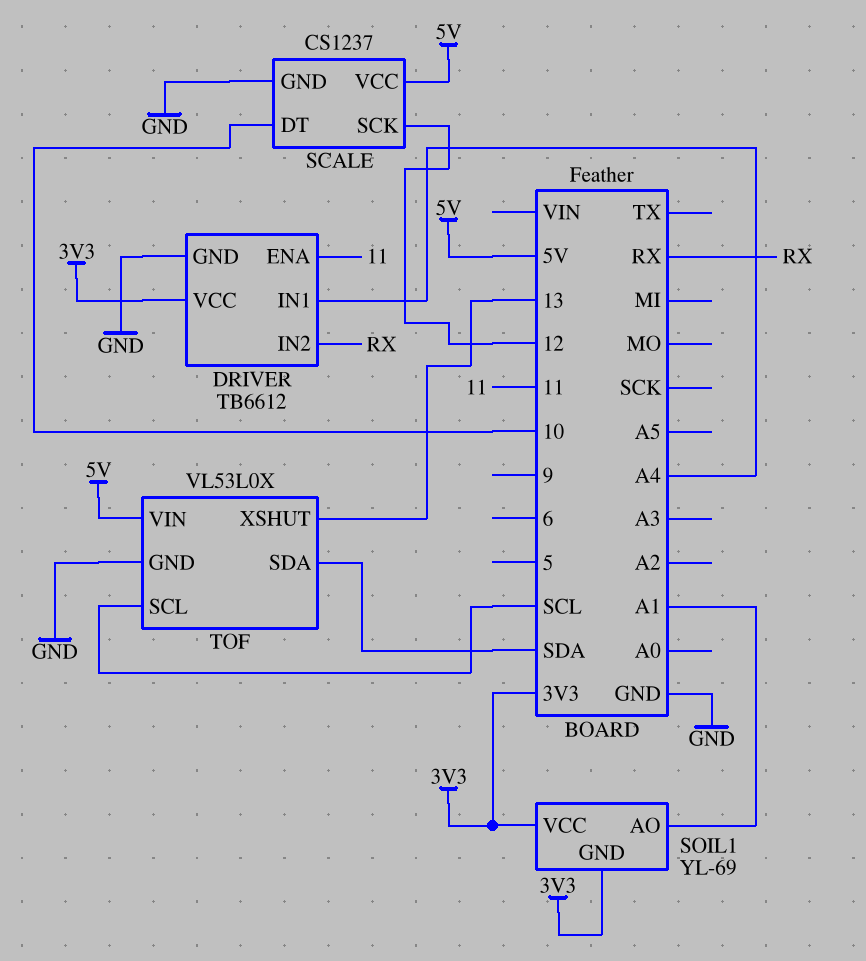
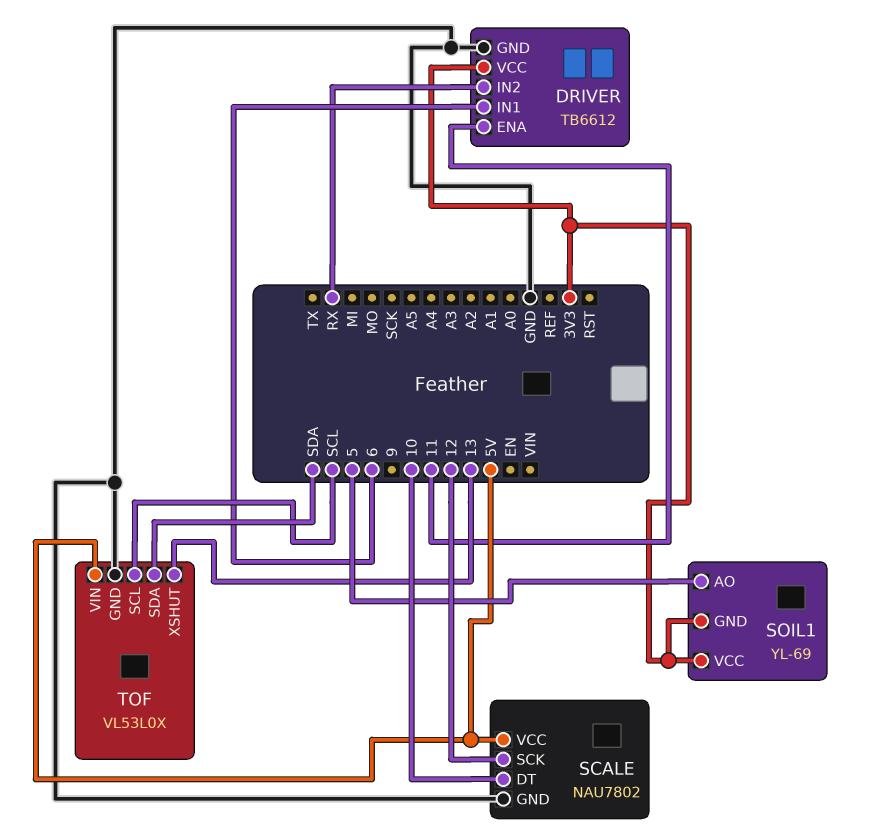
DRIVER pin IN1: A4 -> 6
SCALE: CS1237 -> NAU7802
SOIL1 pin AO: A1 -> 5

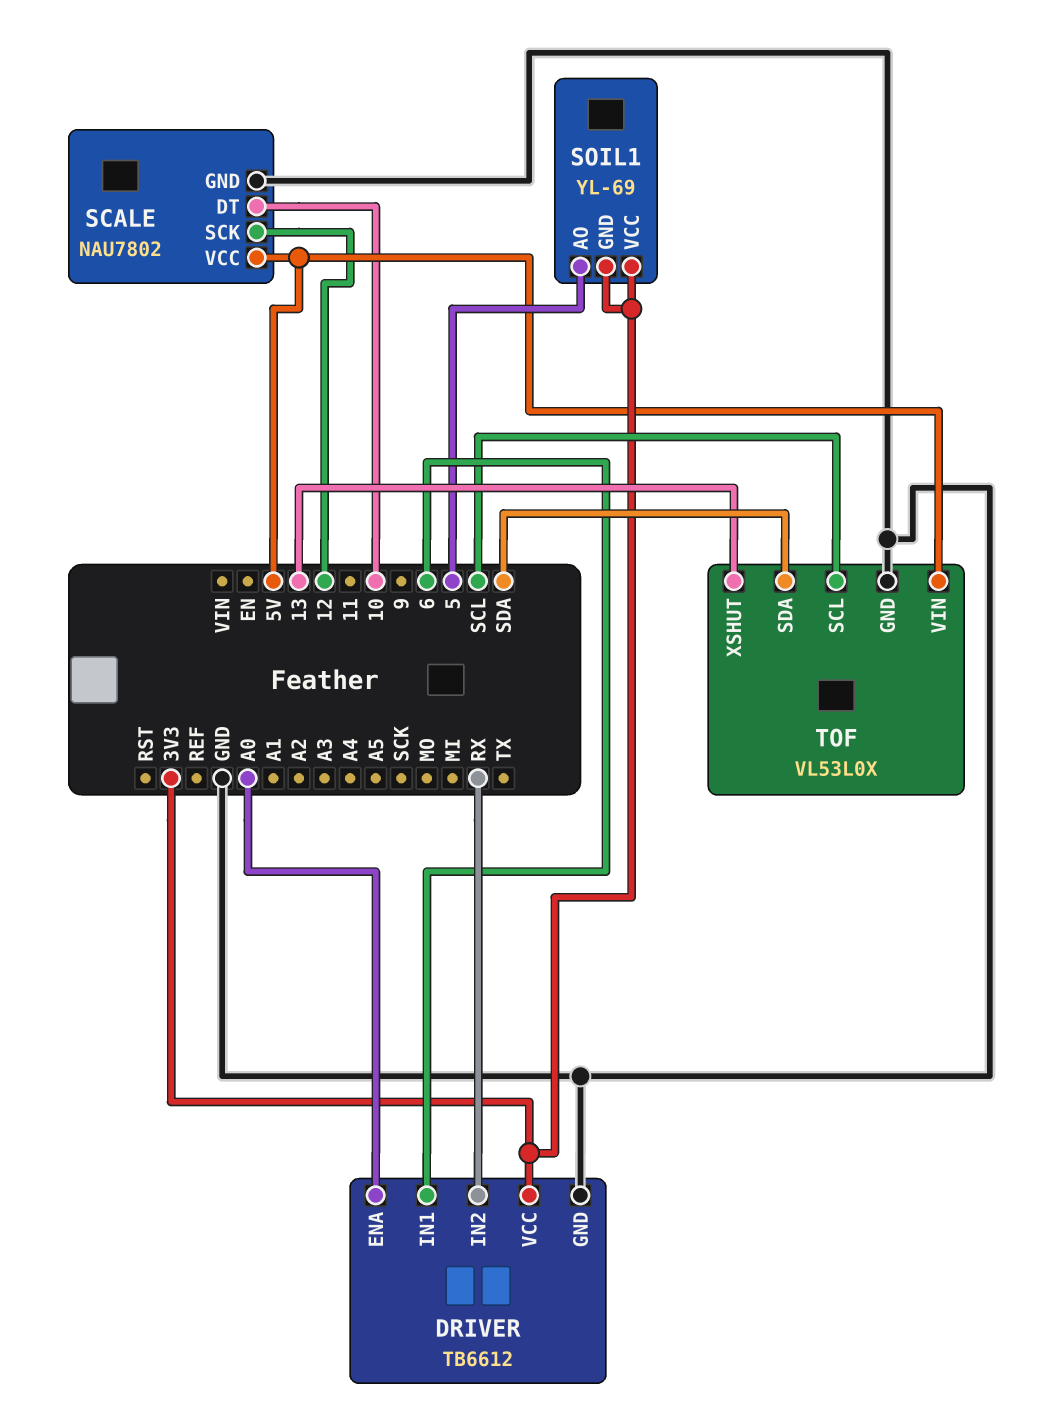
DRIVER pin ENA: 11 -> A0

